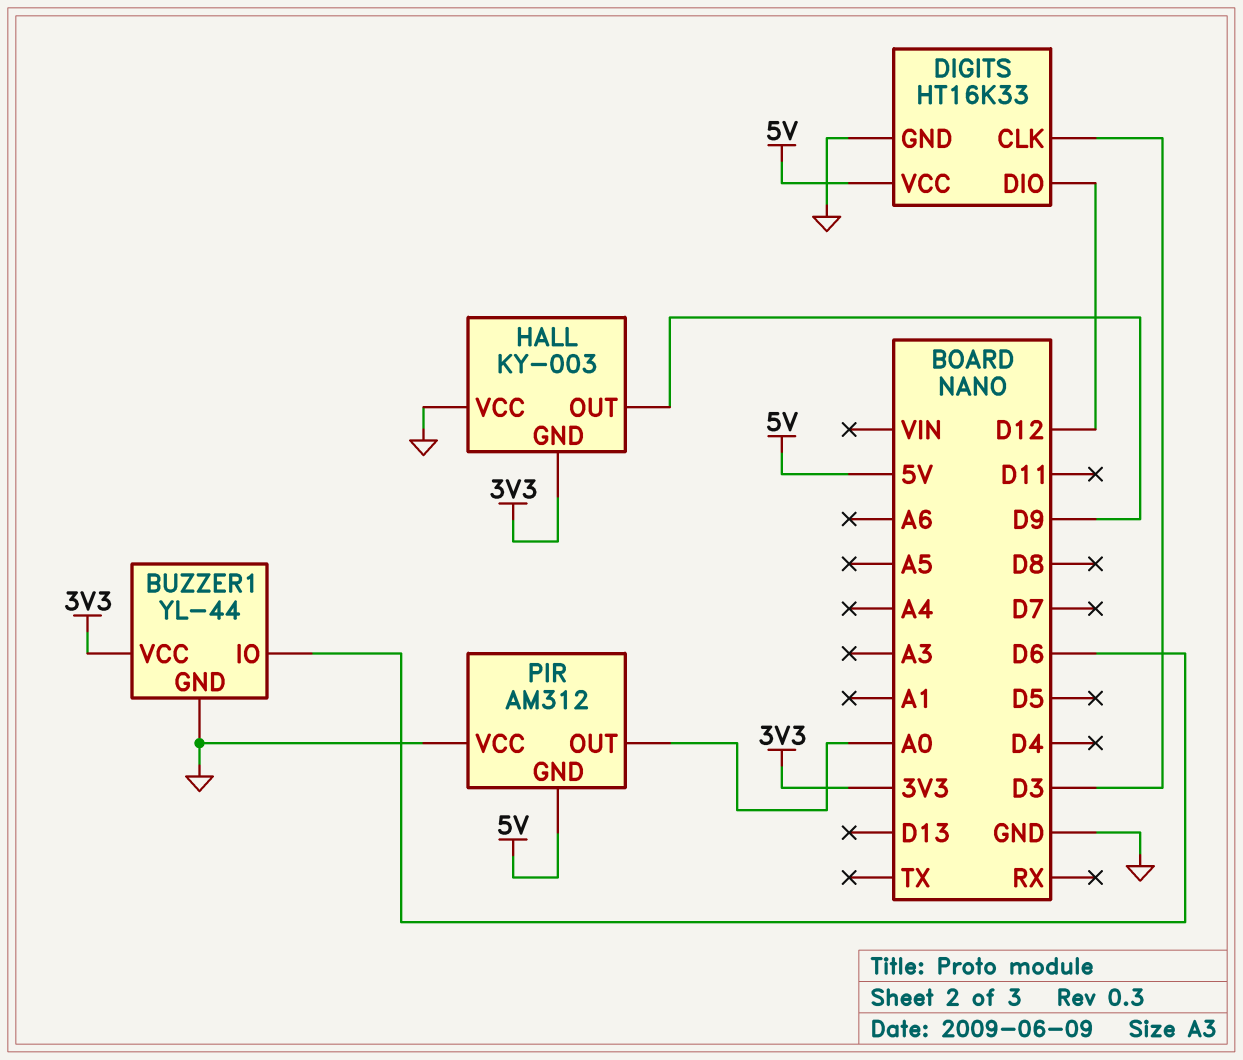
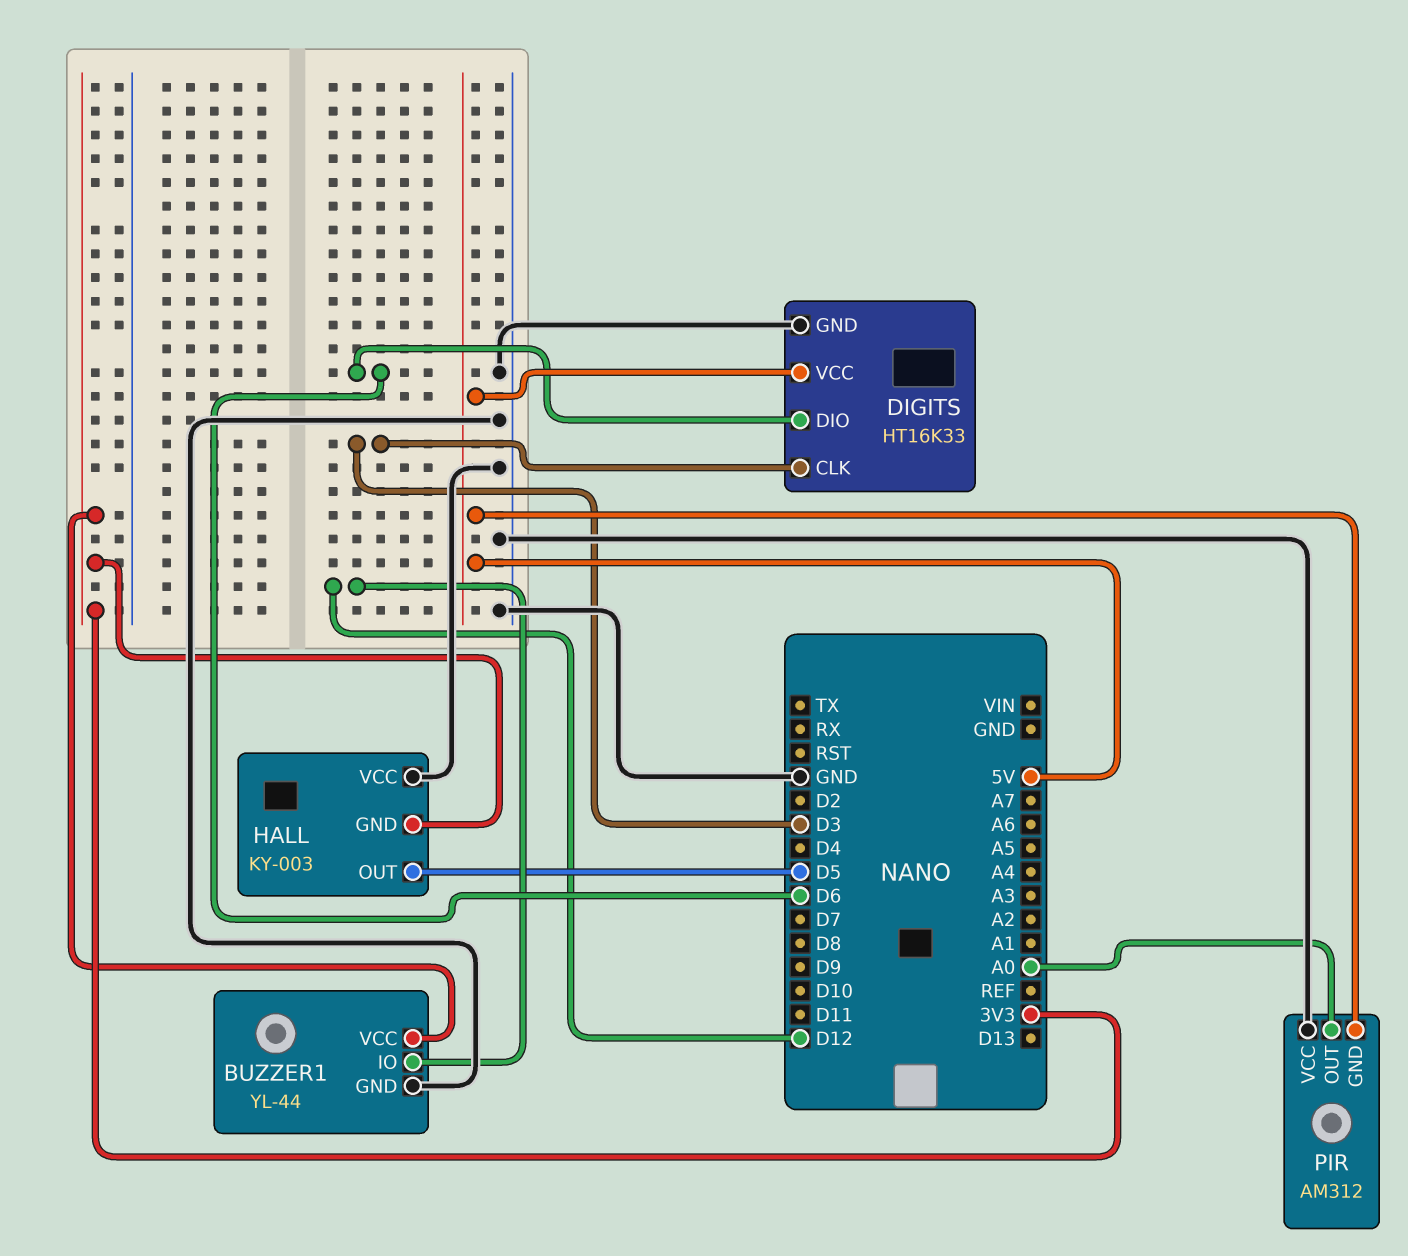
BUZZER1 pin IO: D6 -> D12
DIGITS pin DIO: D12 -> D6
HALL pin OUT: D9 -> D5

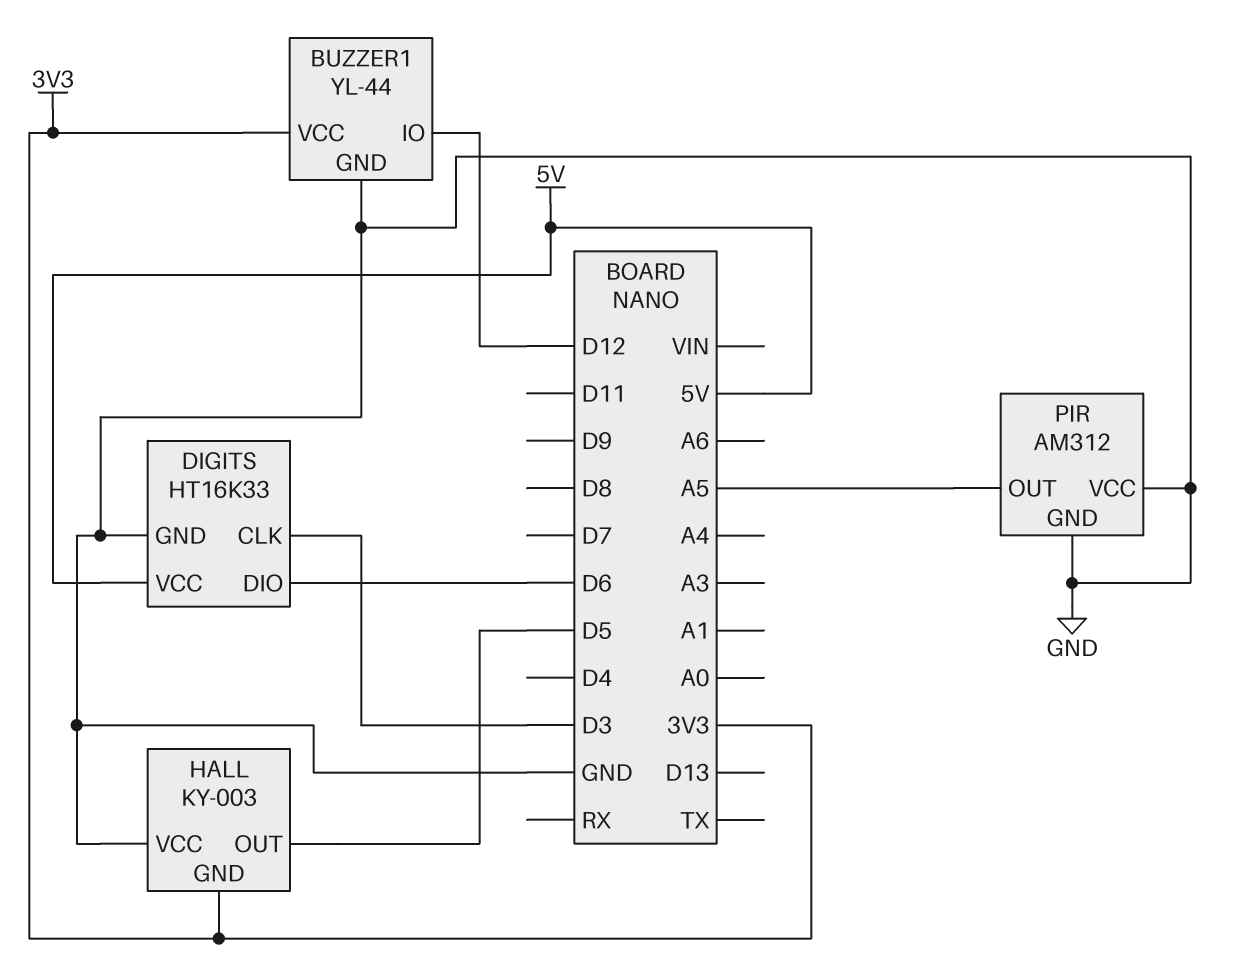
PIR pin GND: 5V -> GND
PIR pin OUT: A0 -> A5

